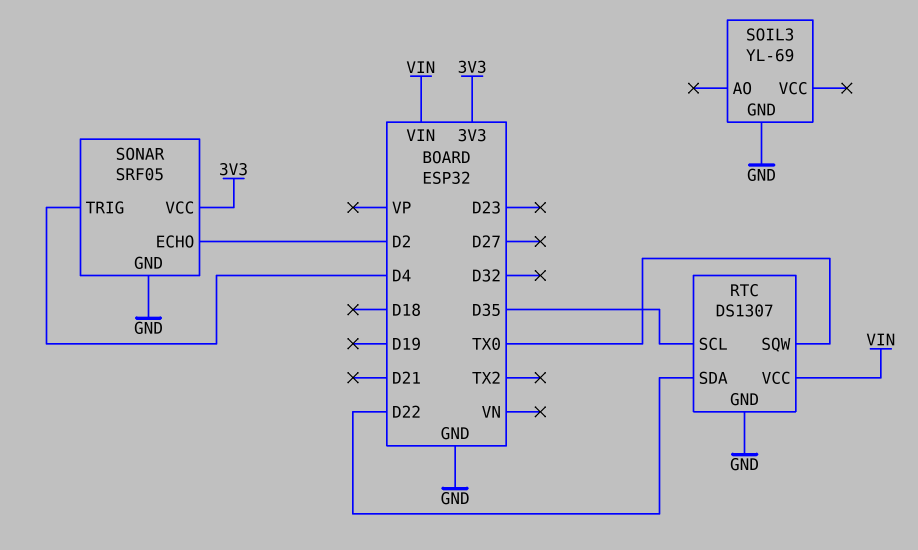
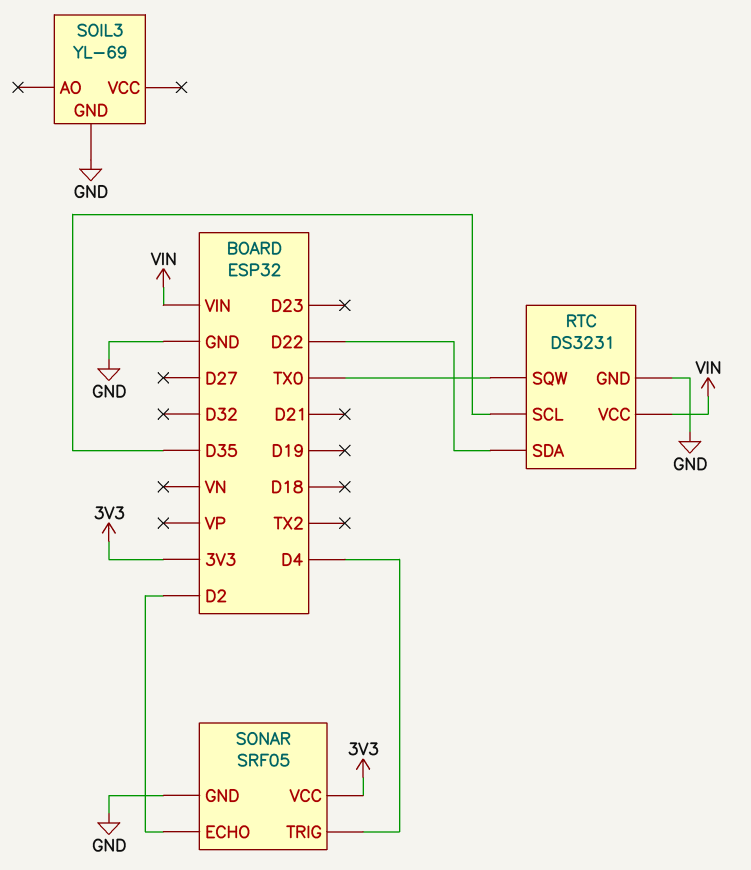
RTC: DS1307 -> DS3231

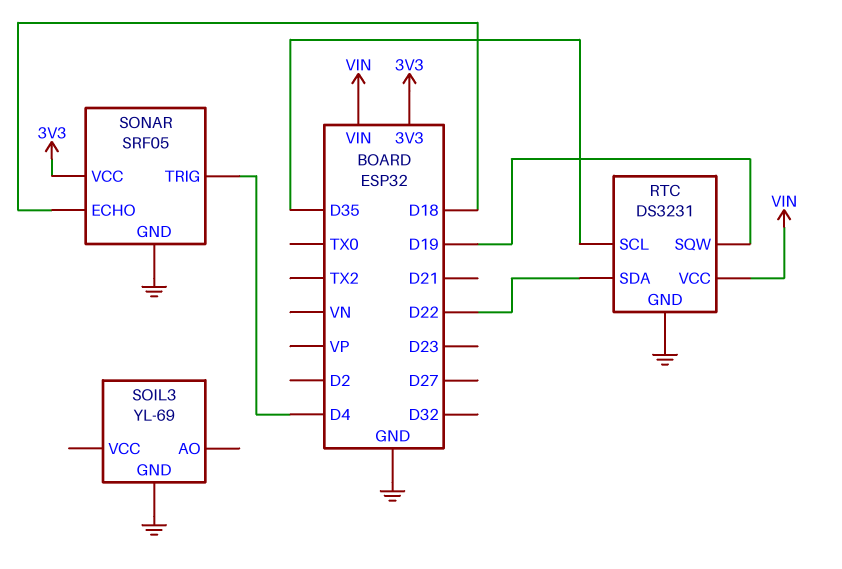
RTC pin SQW: TX0 -> D19
SONAR pin ECHO: D2 -> D18

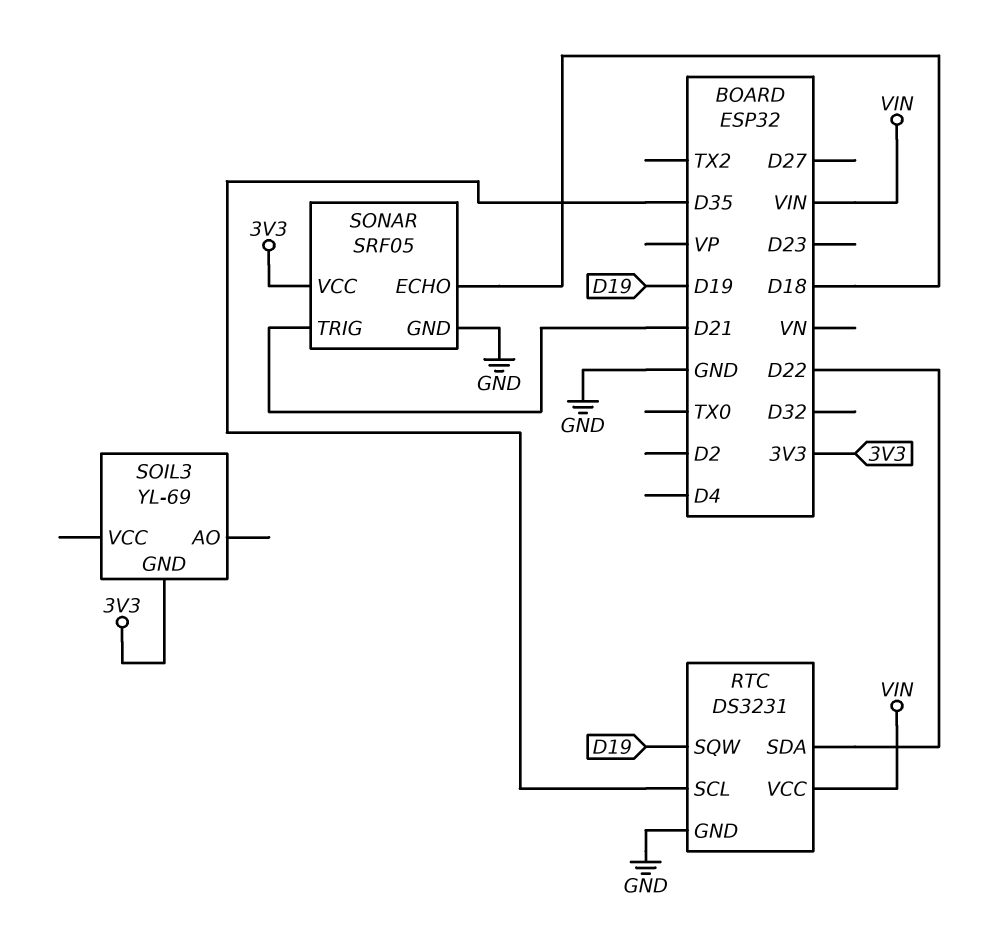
SOIL3 pin GND: GND -> 3V3
SONAR pin TRIG: D4 -> D21

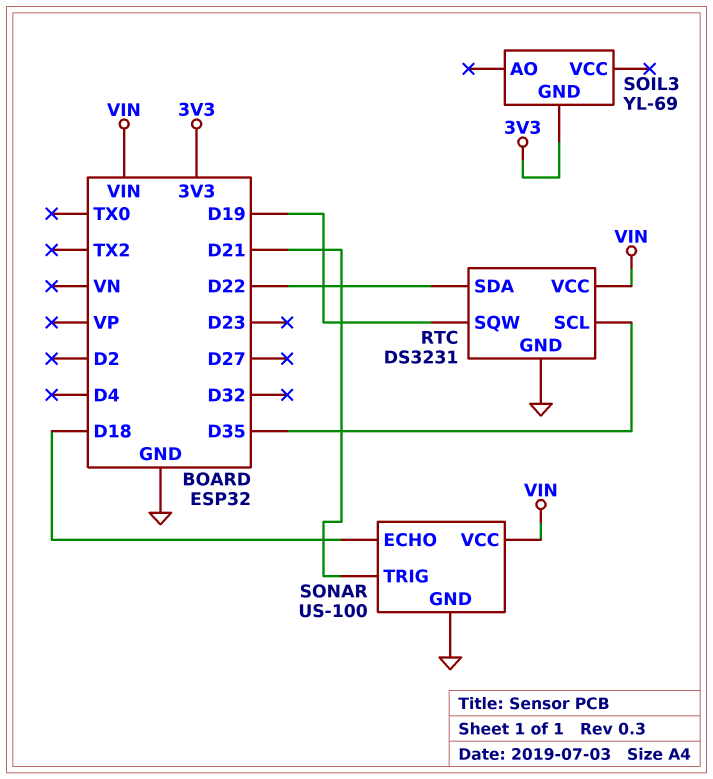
SONAR: SRF05 -> US-100
SONAR pin VCC: 3V3 -> VIN

